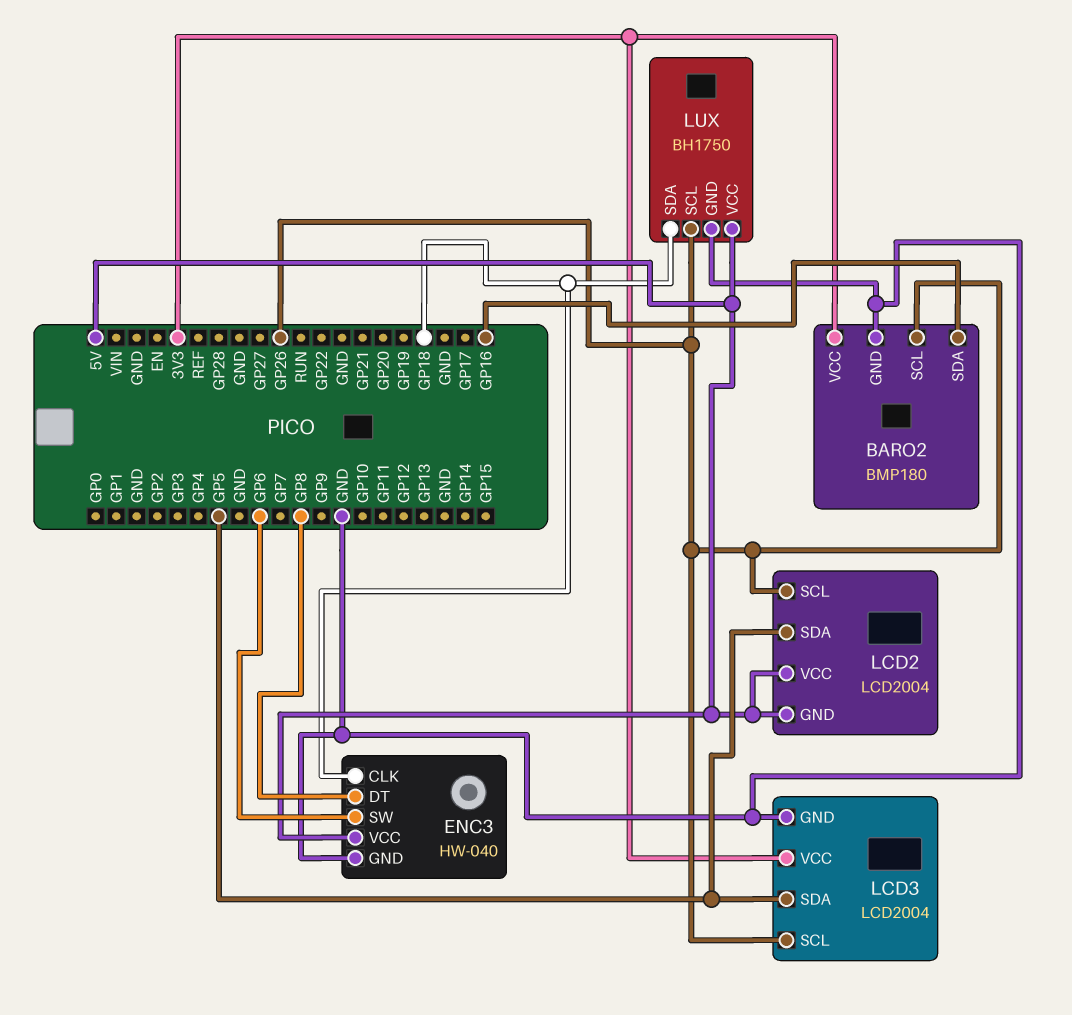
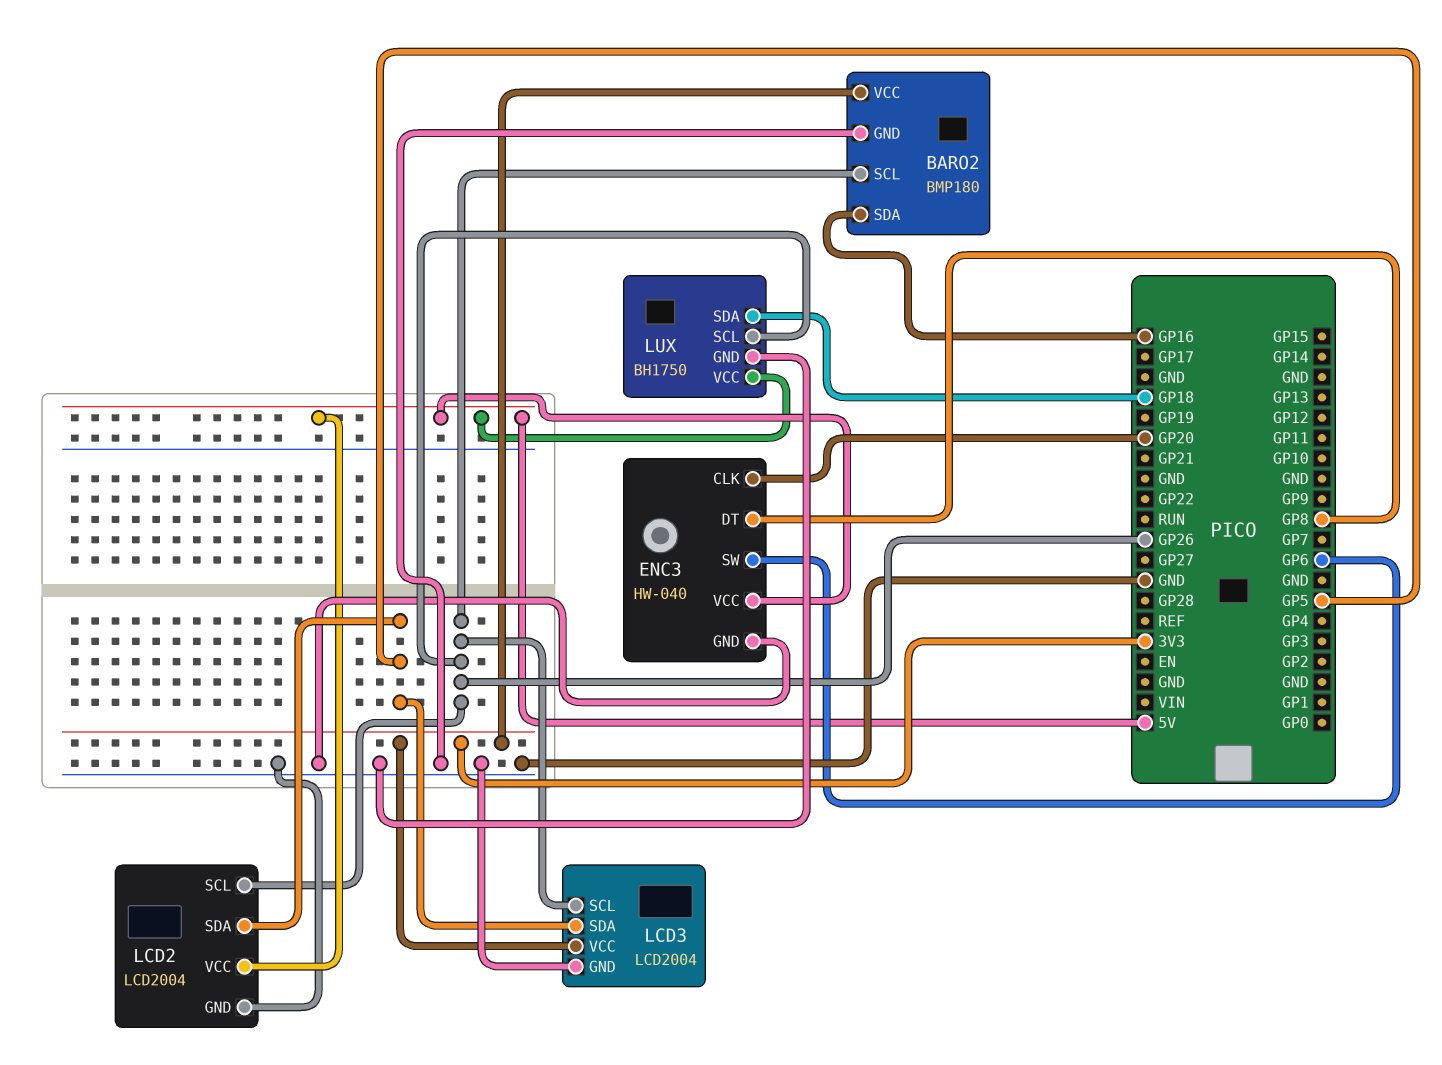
ENC3 pin CLK: GP18 -> GP20
LCD2 pin GND: 5V -> GND

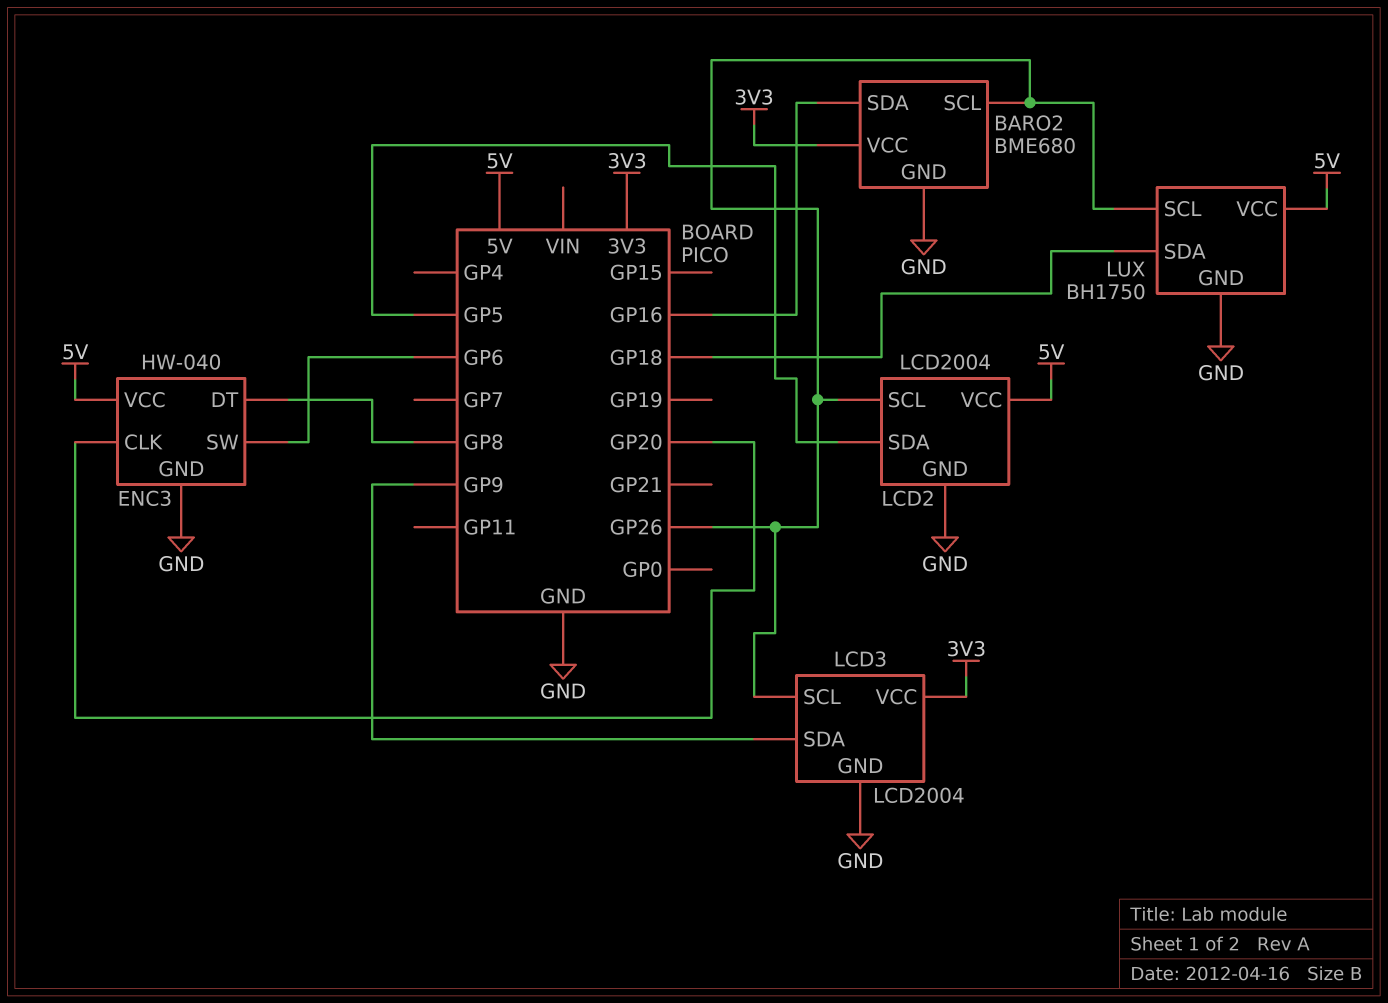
BARO2: BMP180 -> BME680
LCD3 pin SDA: GP5 -> GP9

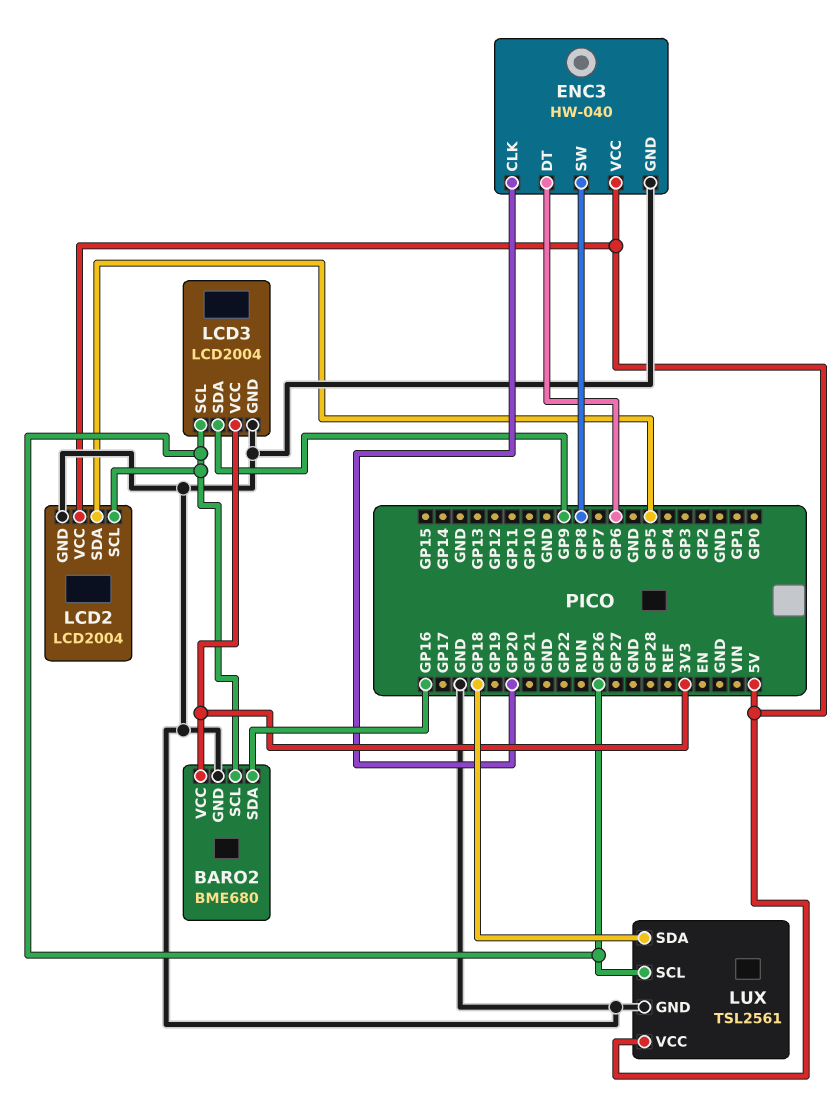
ENC3 pin DT: GP8 -> GP6
ENC3 pin SW: GP6 -> GP8
LUX: BH1750 -> TSL2561

